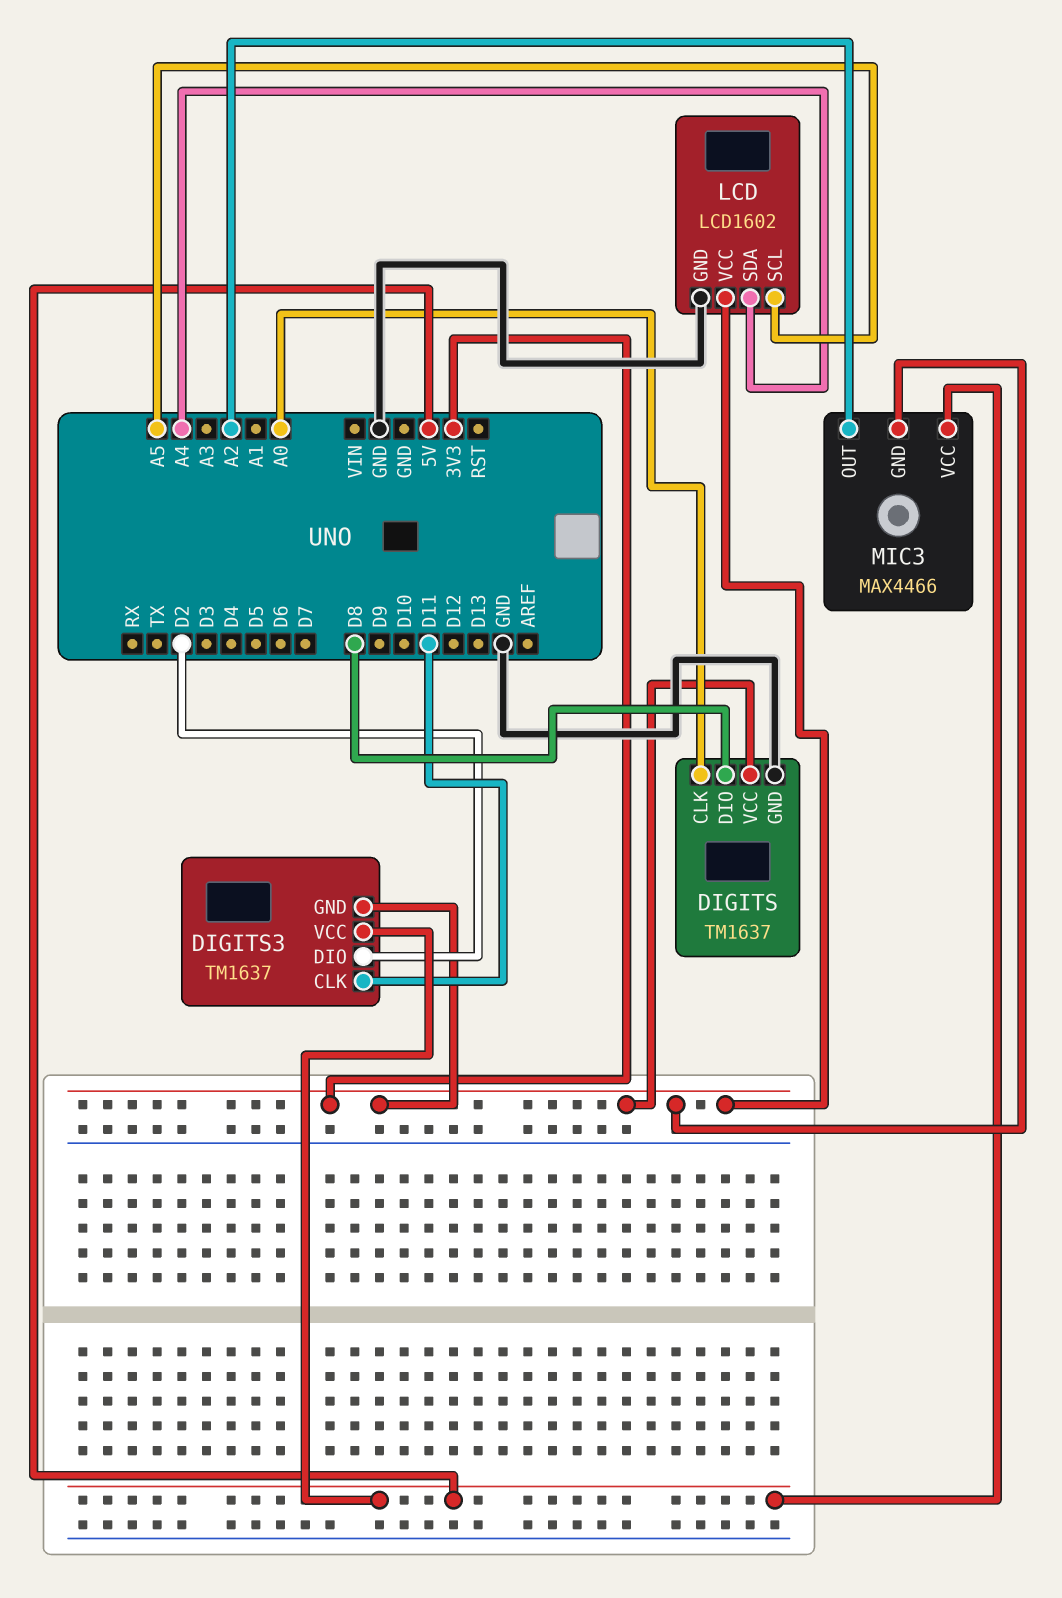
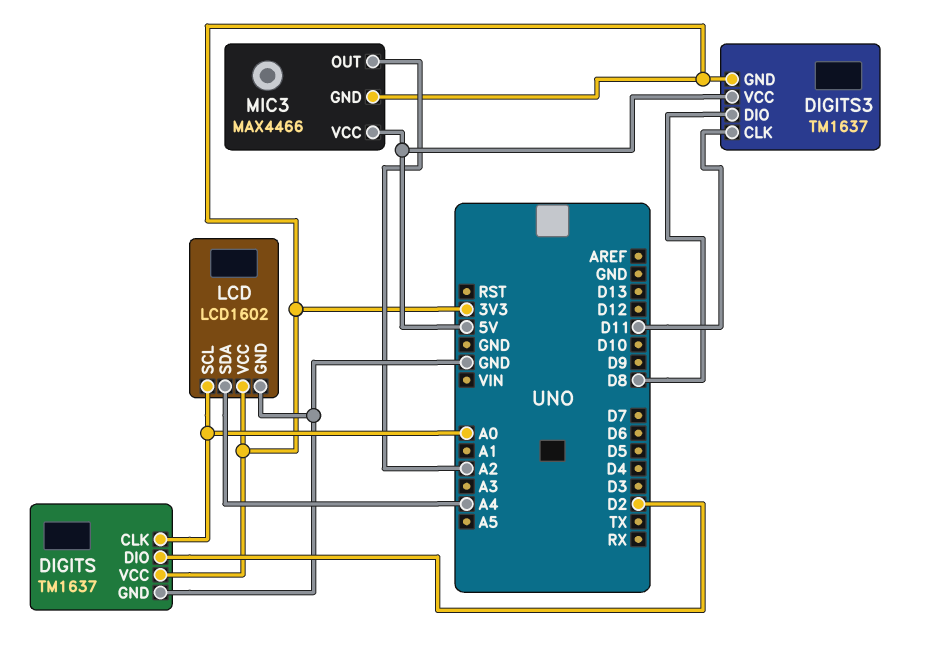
DIGITS pin DIO: D8 -> D2
DIGITS3 pin DIO: D2 -> D8
LCD pin SCL: A5 -> A0

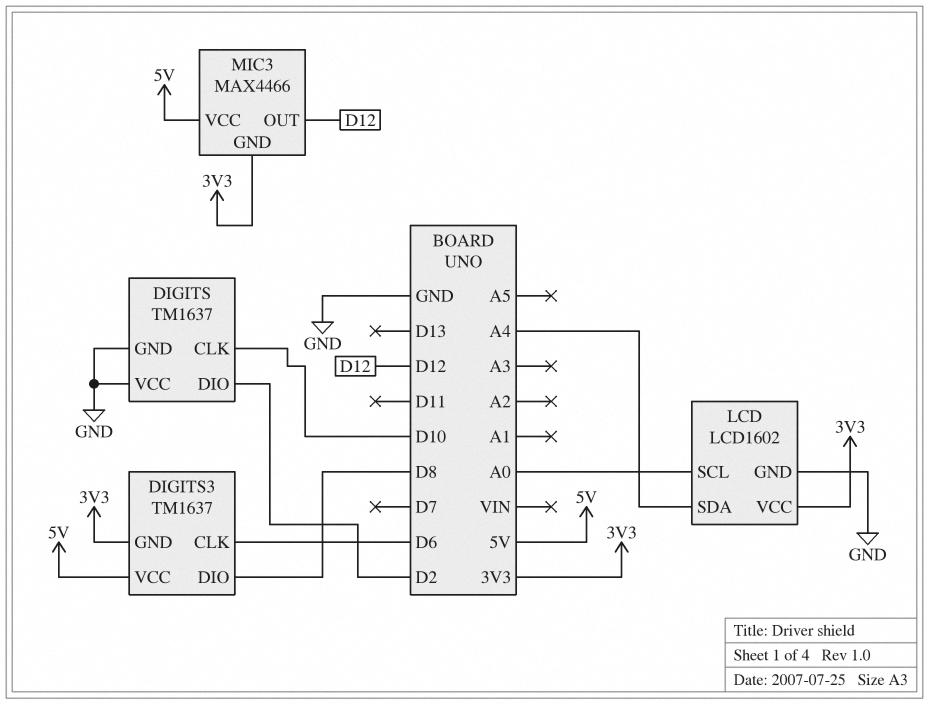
DIGITS pin CLK: A0 -> D10
DIGITS pin VCC: 3V3 -> GND
DIGITS3 pin CLK: D11 -> D6
MIC3 pin OUT: A2 -> D12

